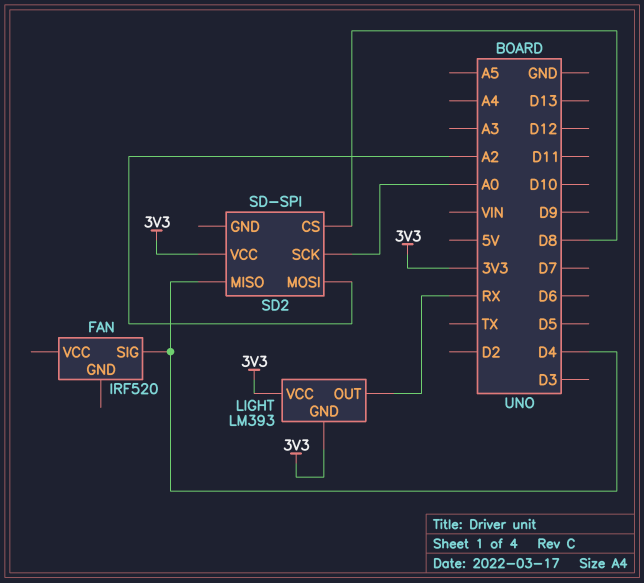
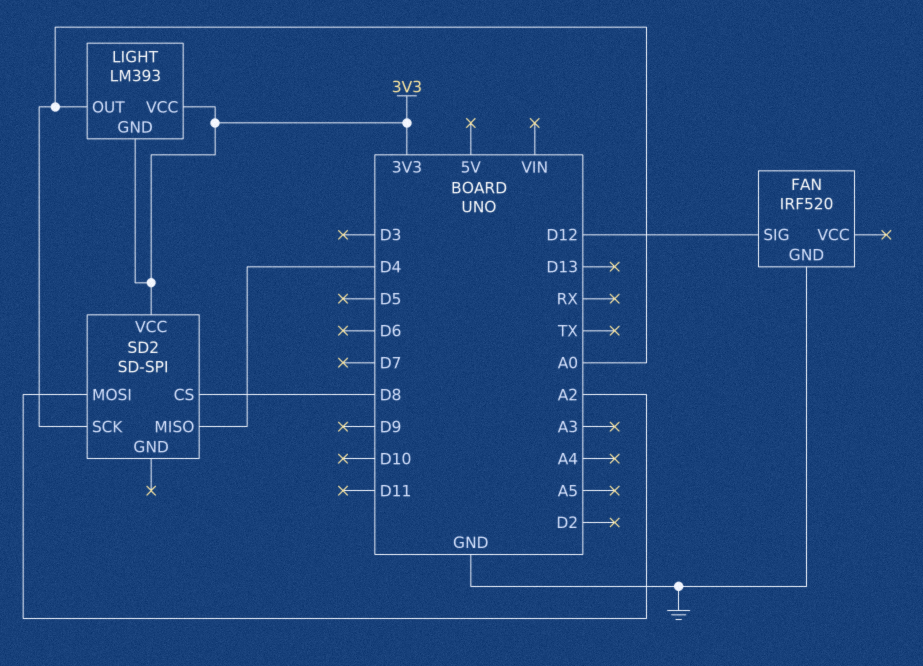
FAN pin GND: none -> GND
FAN pin SIG: D4 -> D12
LIGHT pin OUT: RX -> A0

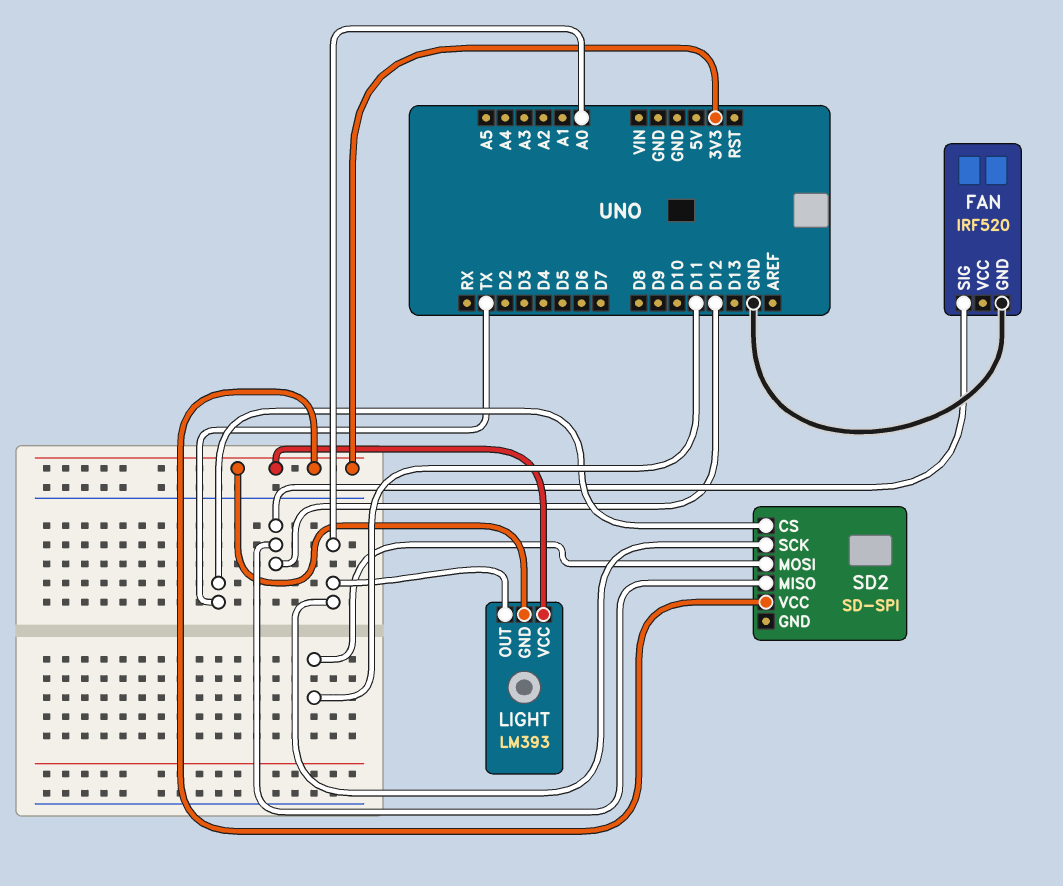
SD2 pin CS: D8 -> TX
SD2 pin MISO: D4 -> D12
SD2 pin MOSI: A2 -> D11

